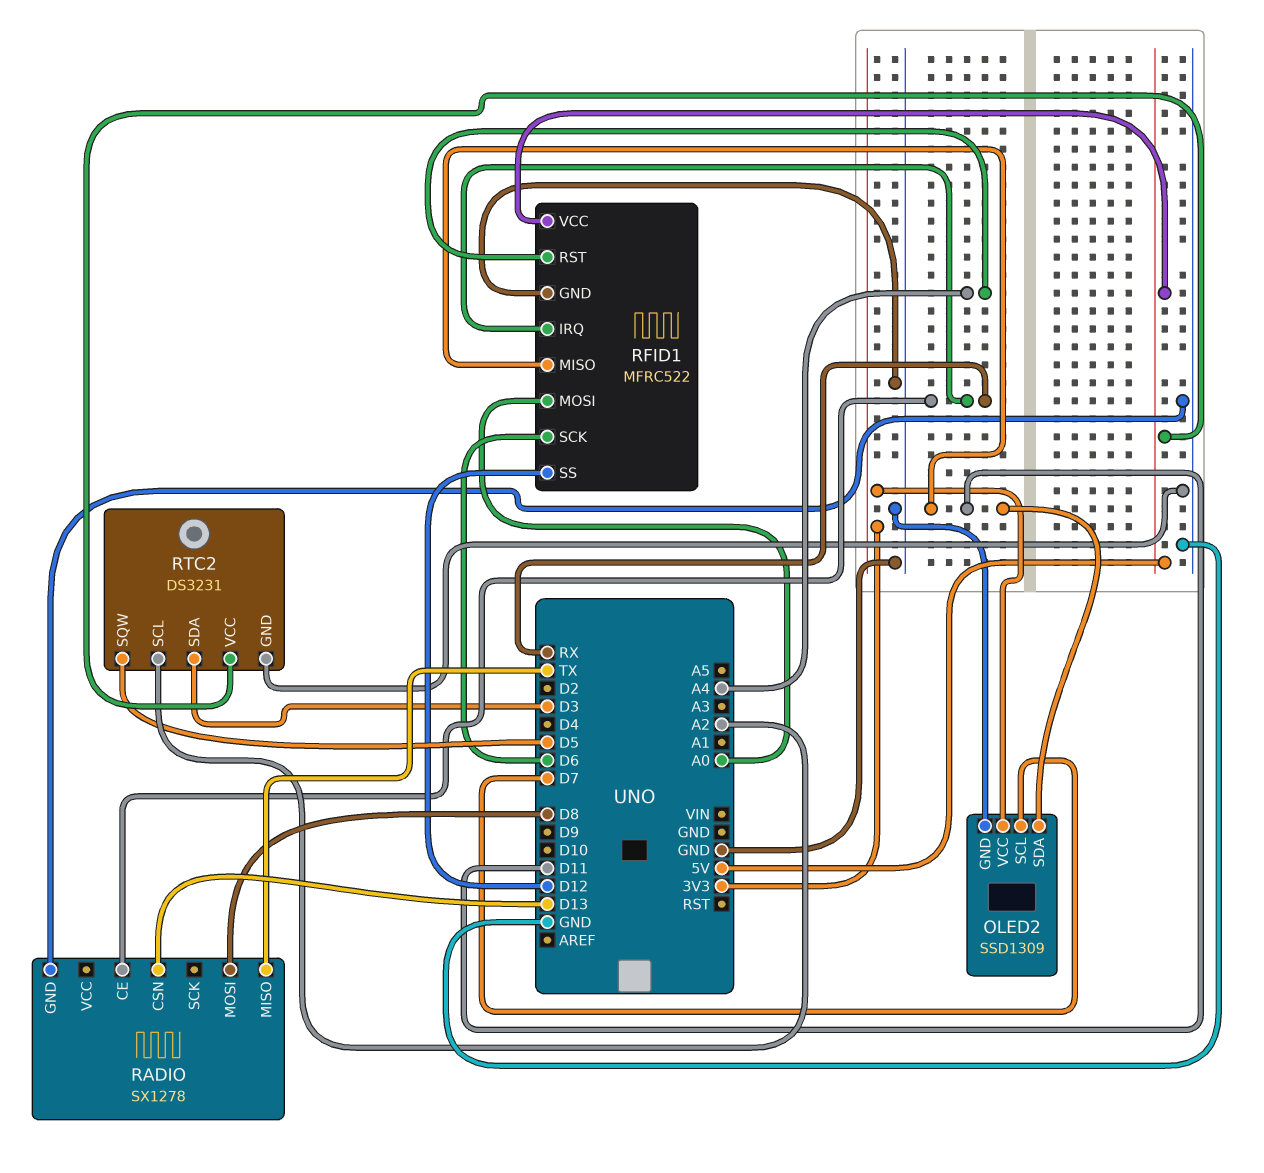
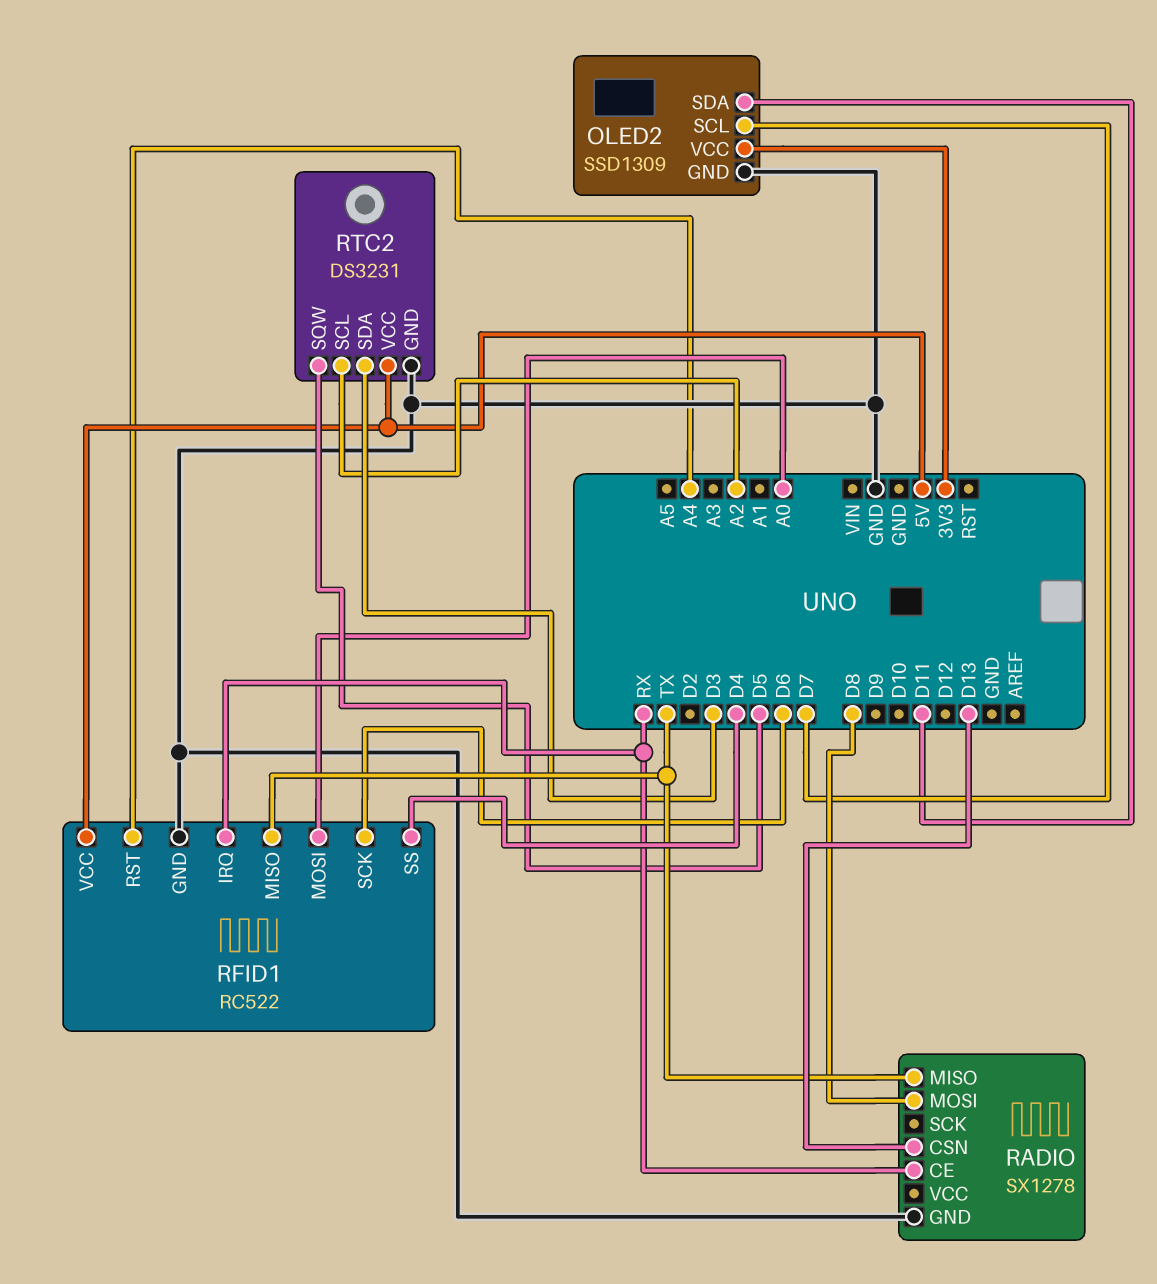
RFID1: MFRC522 -> RC522
RFID1 pin MISO: D11 -> TX
RFID1 pin SS: D12 -> D4

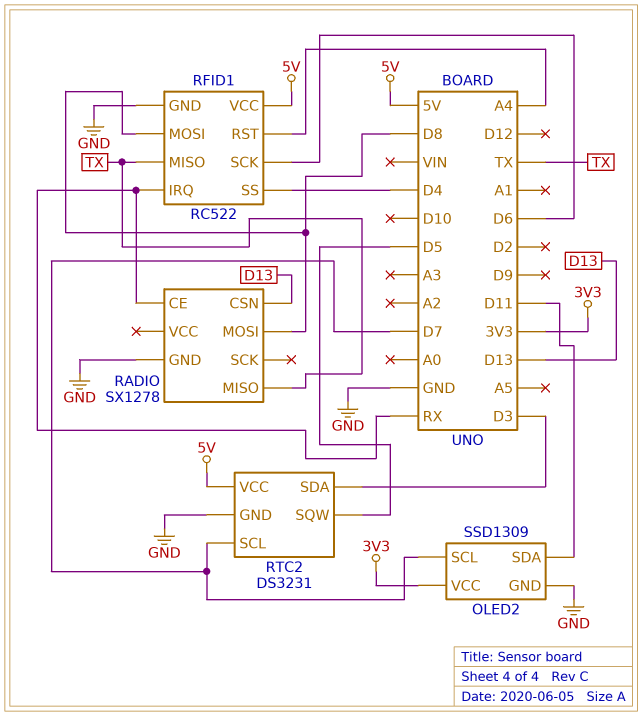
RFID1 pin MOSI: A0 -> D8
RTC2 pin SCL: A2 -> D7

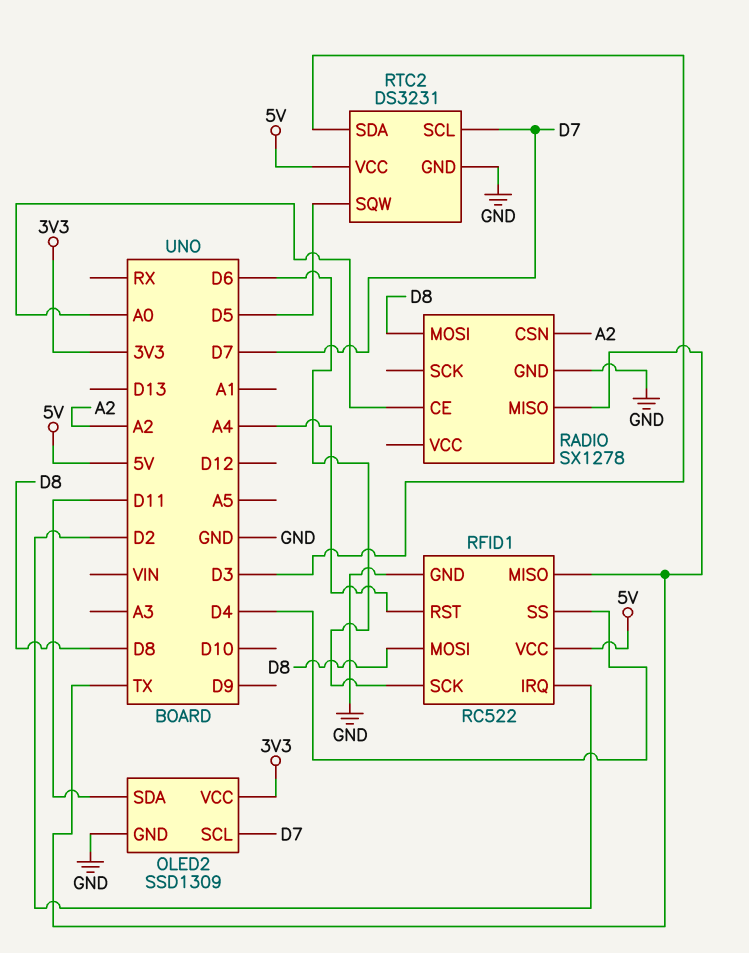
RADIO pin CE: RX -> A0
RADIO pin CSN: D13 -> A2
RFID1 pin IRQ: RX -> D2

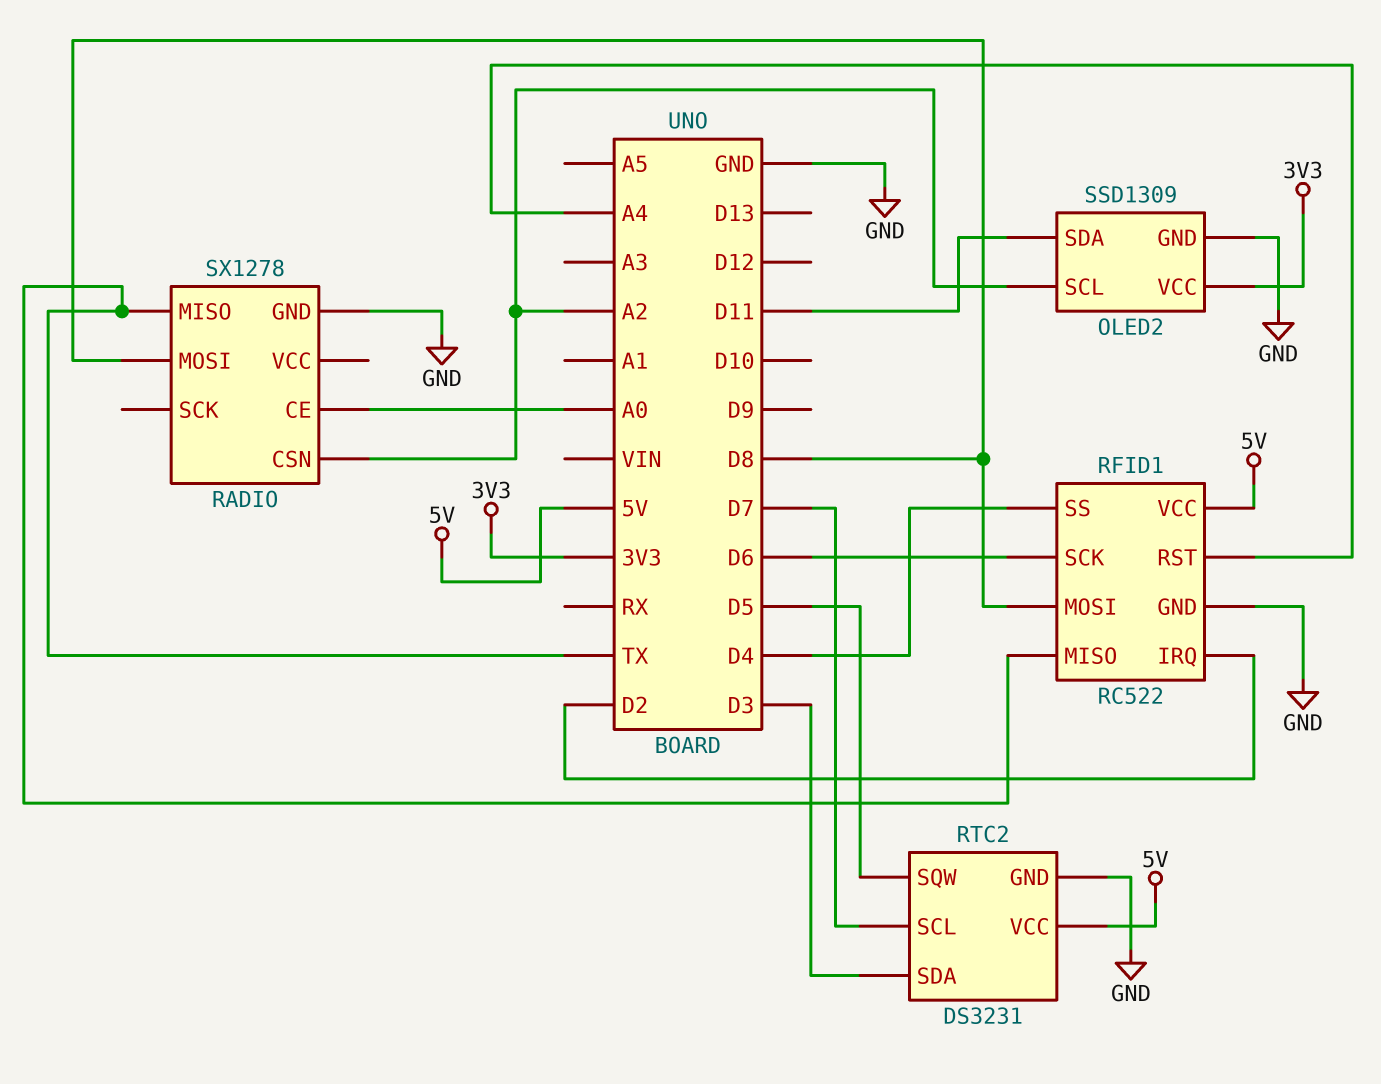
OLED2 pin SCL: D7 -> A2

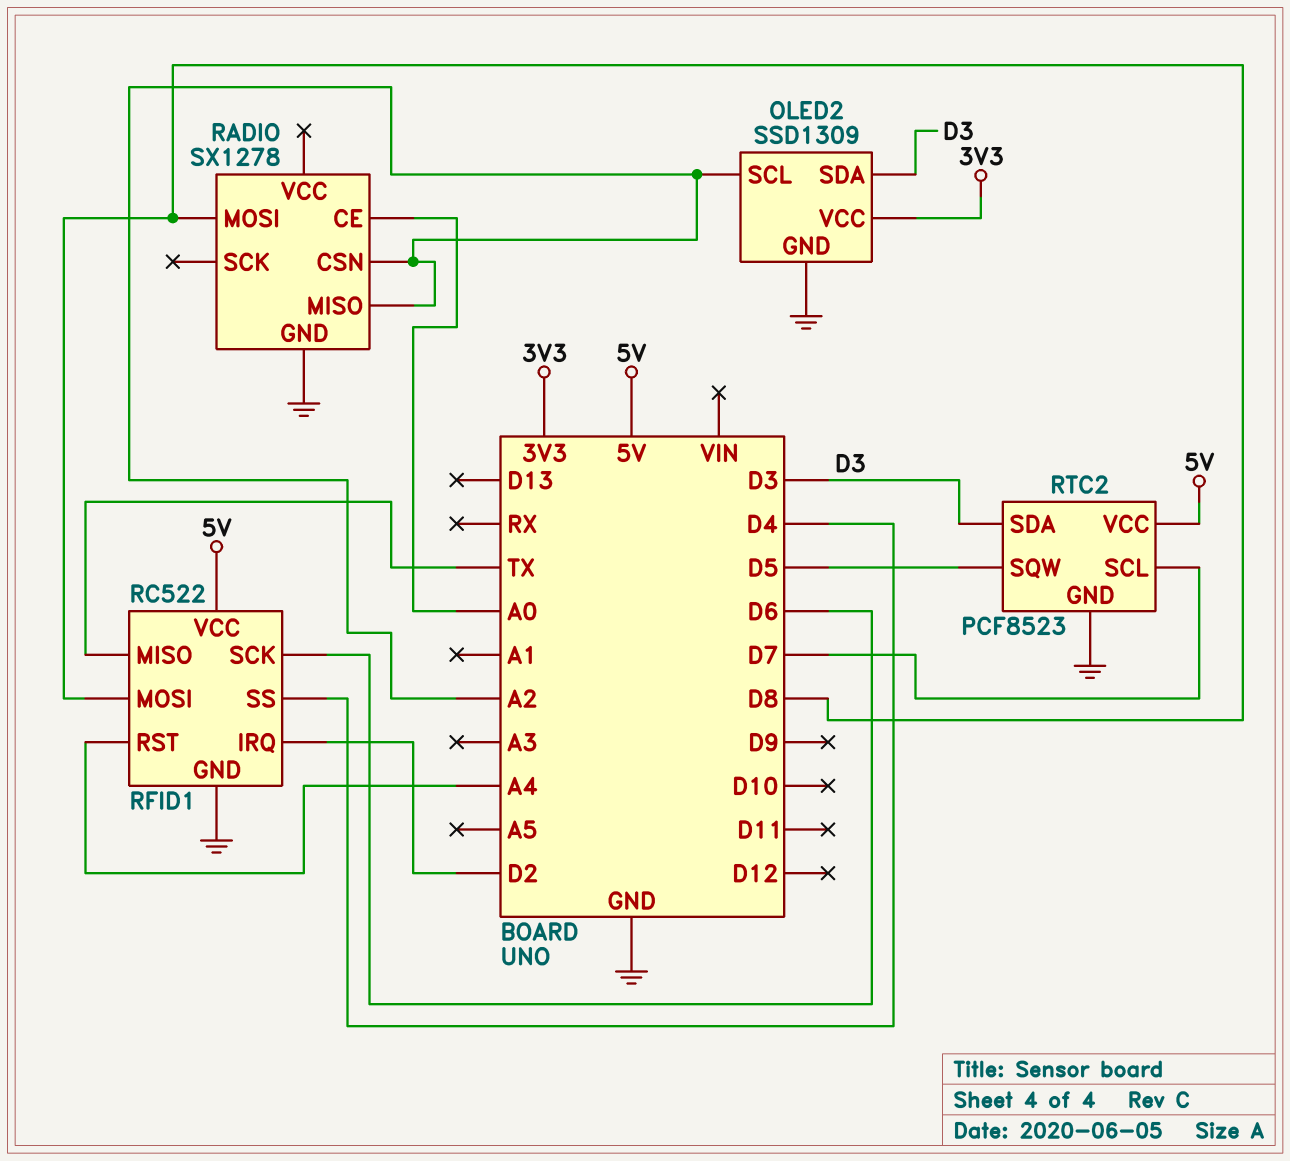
OLED2 pin SDA: D11 -> D3
RADIO pin MISO: TX -> A2
RTC2: DS3231 -> PCF8523

